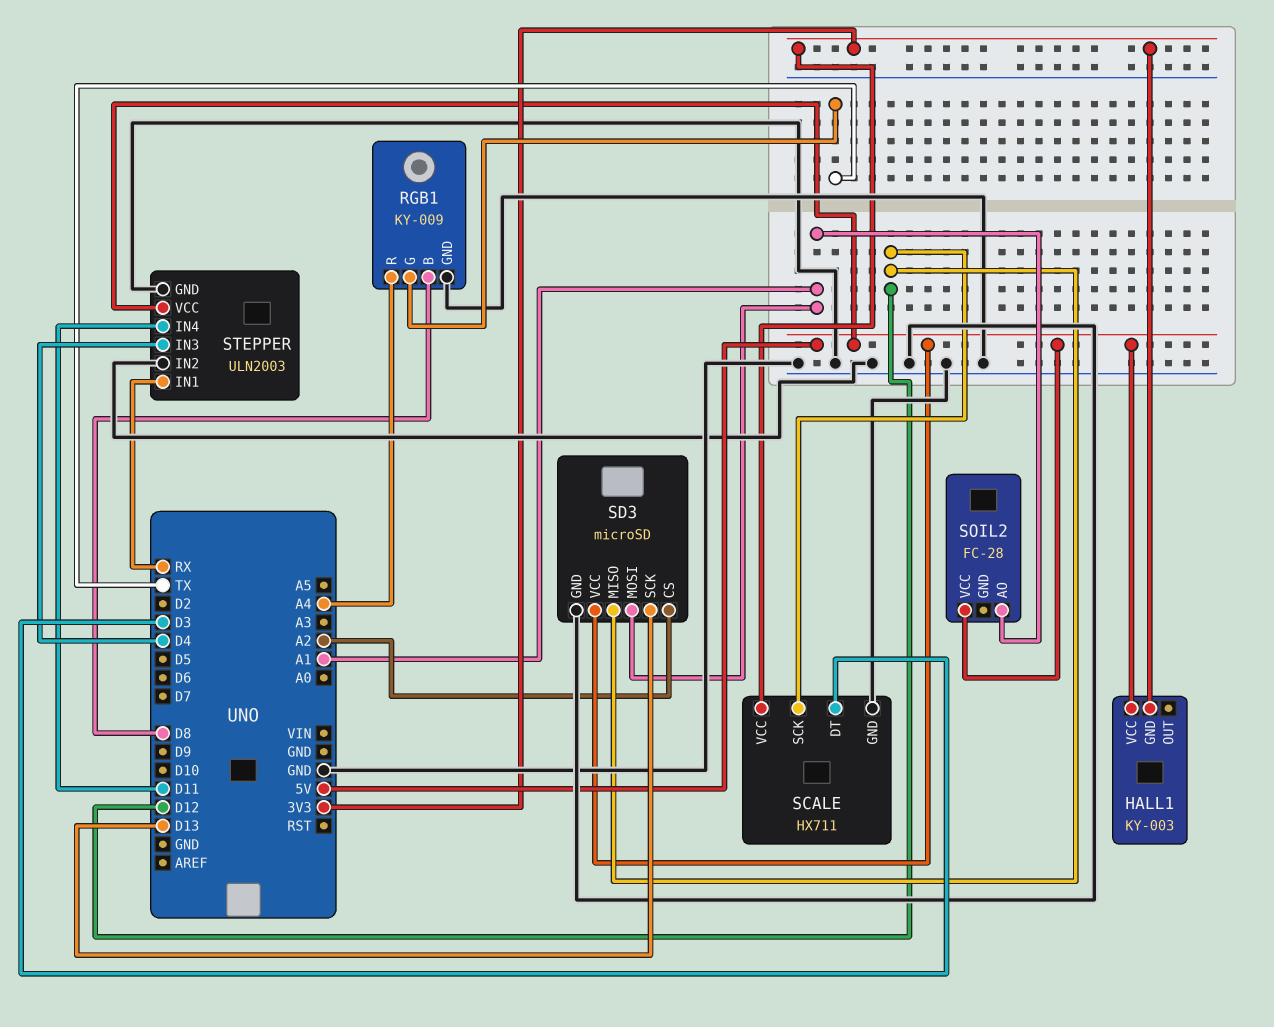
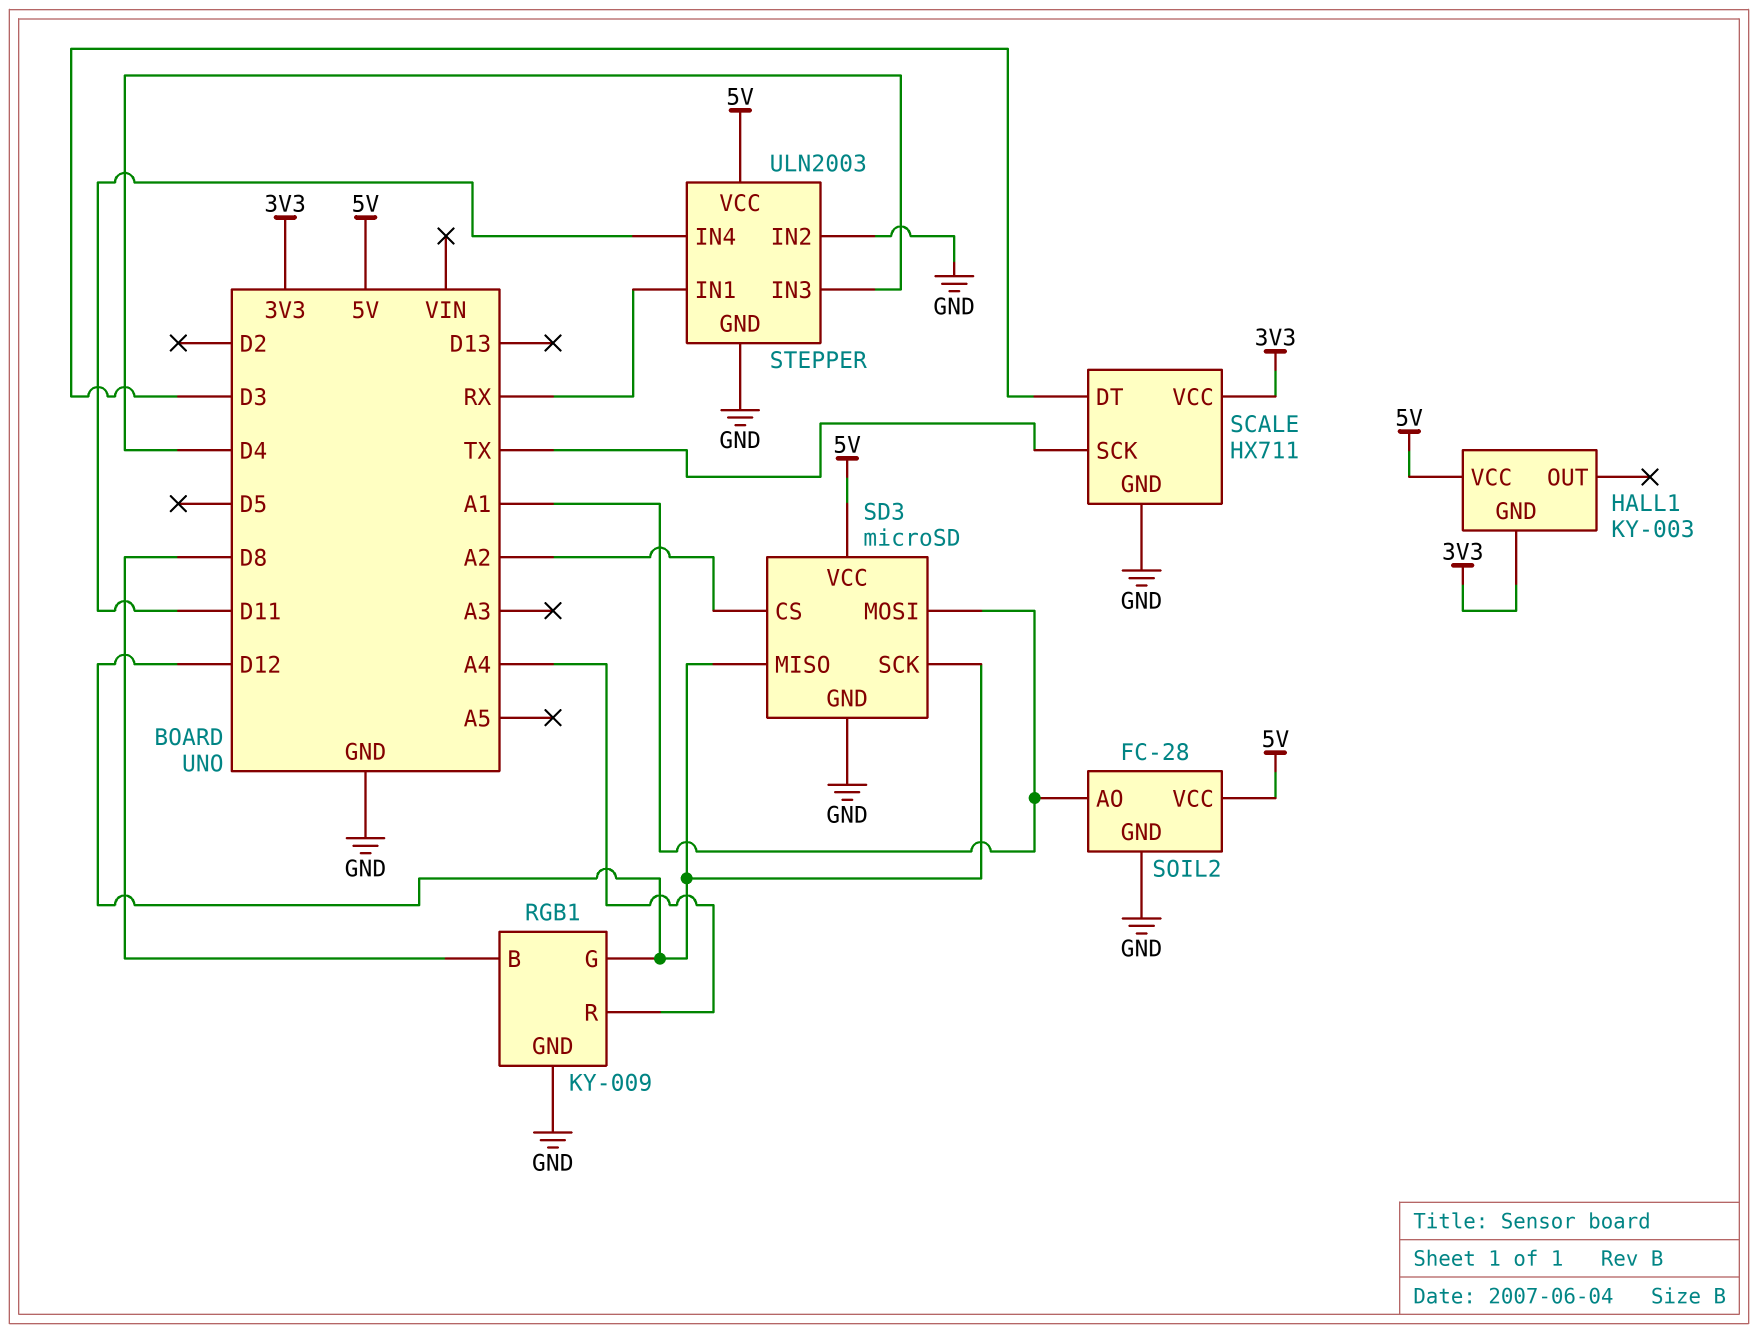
RGB1 pin G: TX -> D12
SCALE pin SCK: D12 -> TX
SD3 pin SCK: D13 -> D12
SOIL2 pin GND: none -> GND

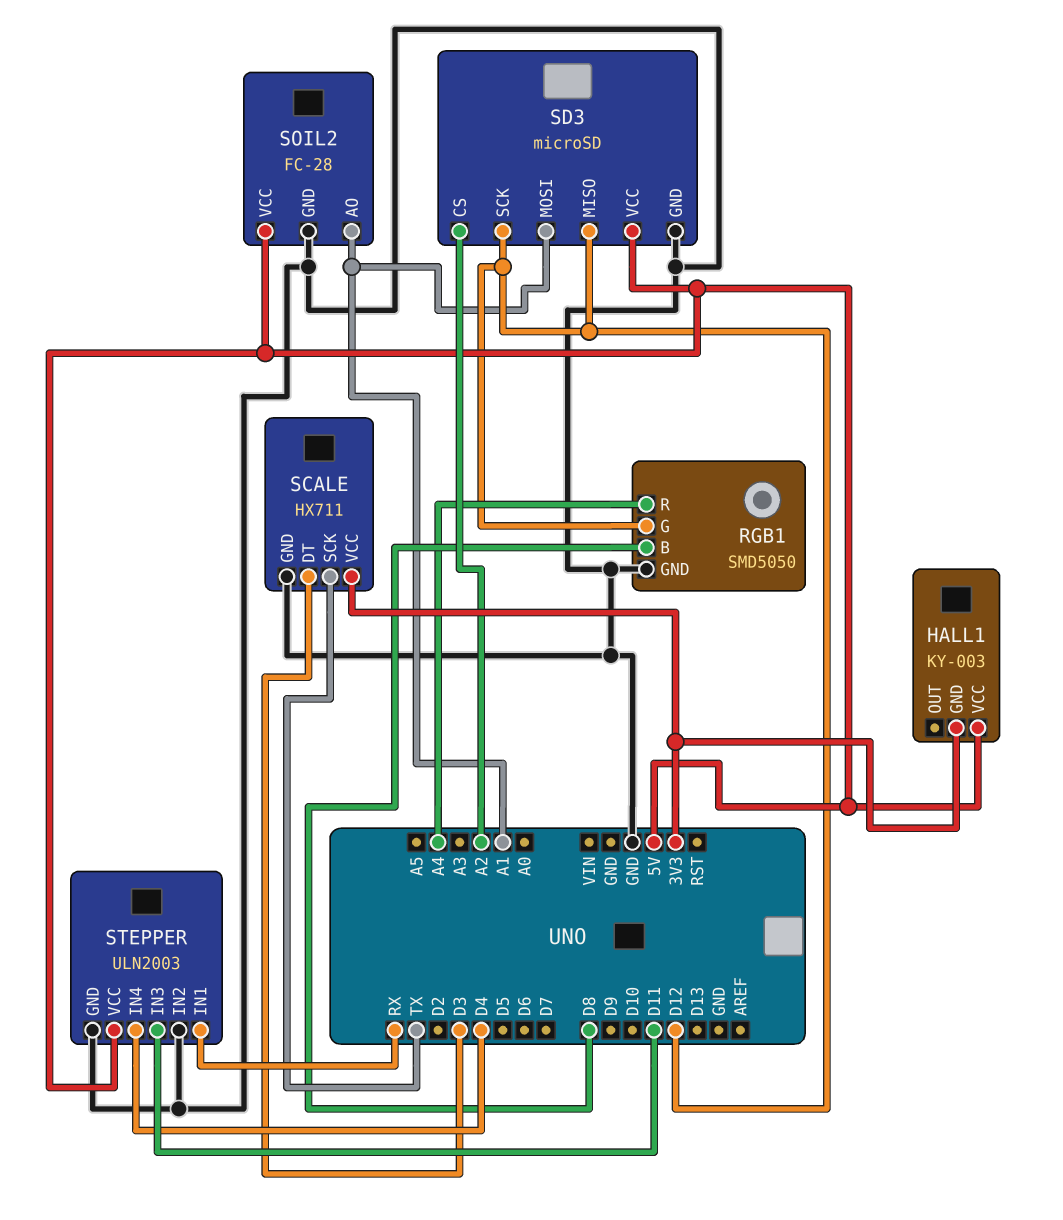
RGB1: KY-009 -> SMD5050
STEPPER pin IN3: D4 -> D11
STEPPER pin IN4: D11 -> D4

